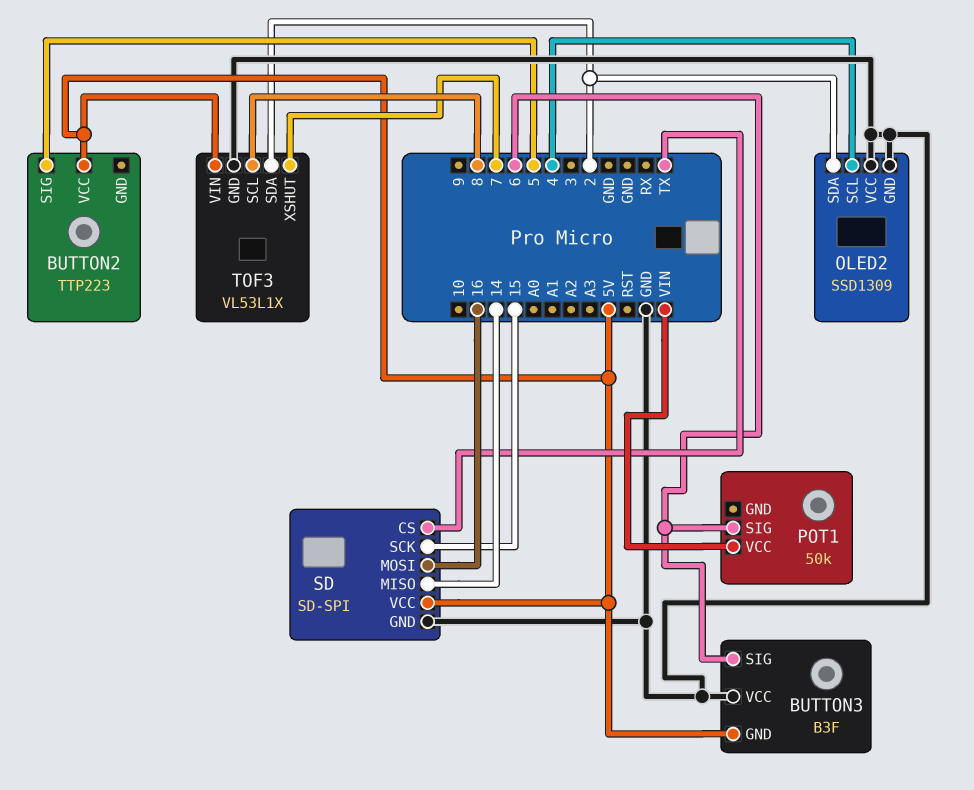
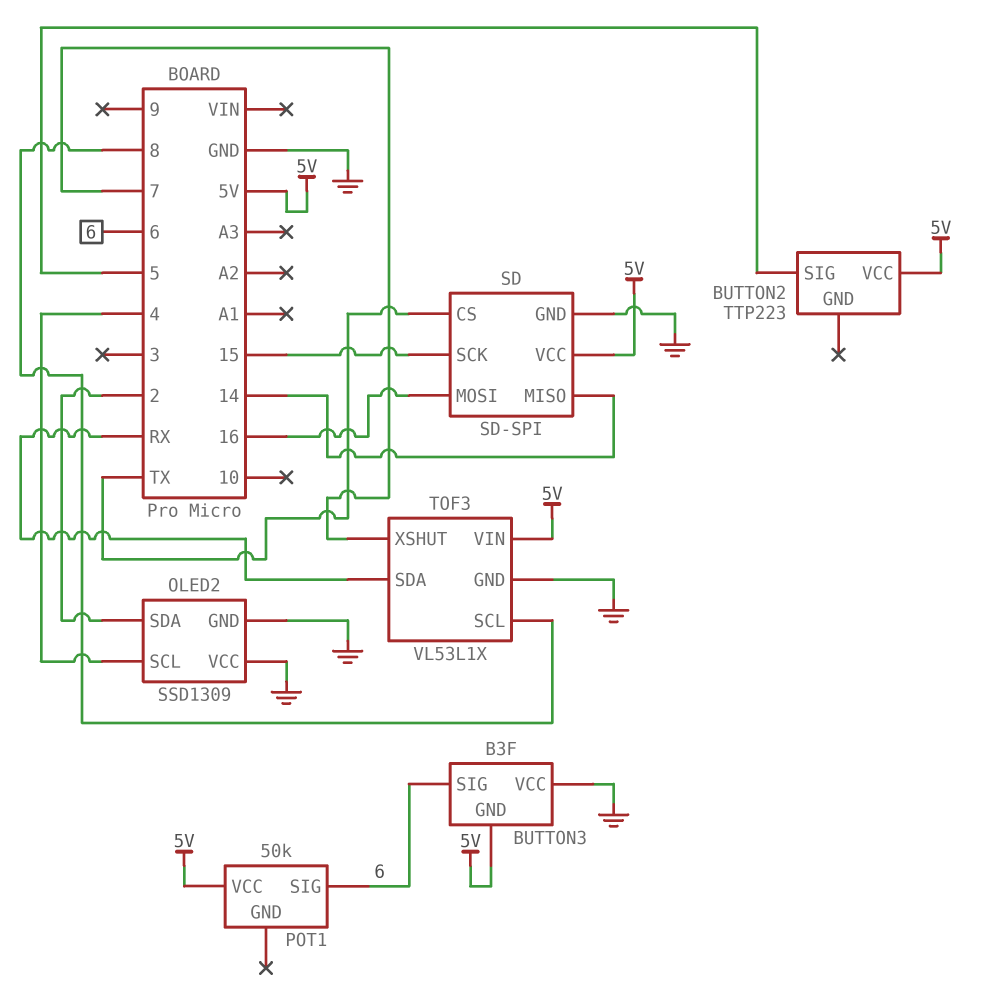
POT1 pin VCC: VIN -> 5V
TOF3 pin SDA: 2 -> RX

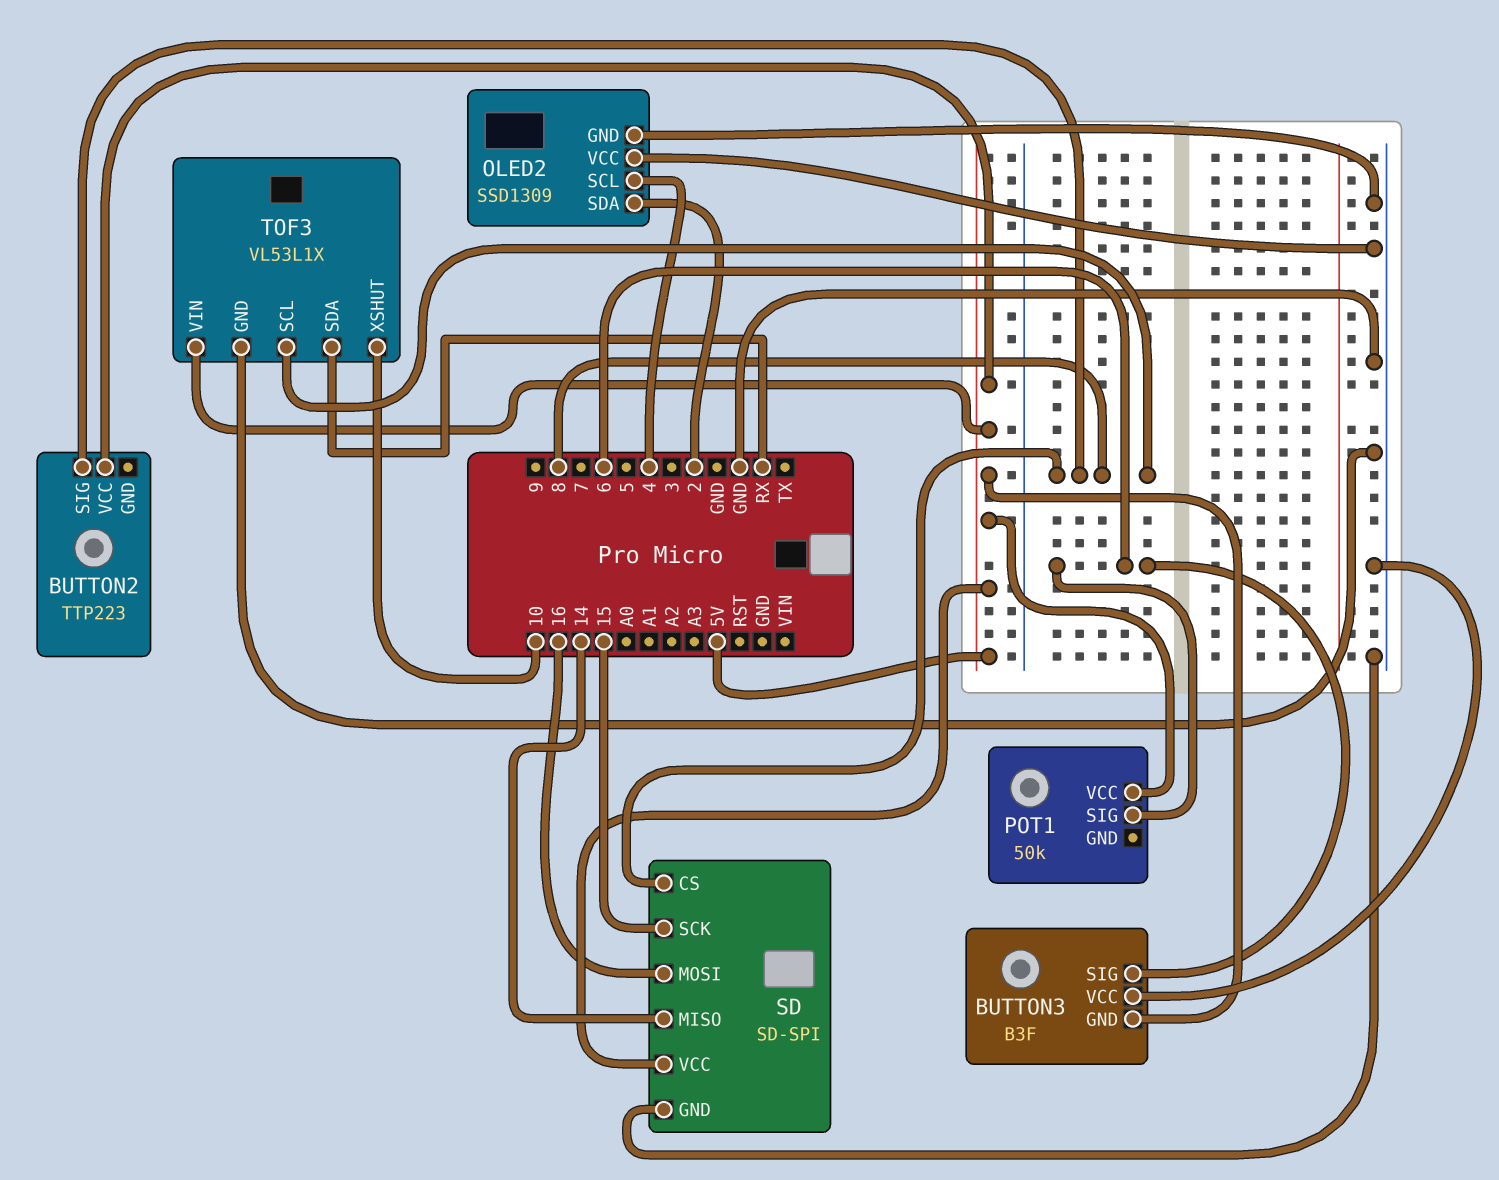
BUTTON2 pin SIG: 5 -> 8
SD pin CS: TX -> 8
TOF3 pin XSHUT: 7 -> 10

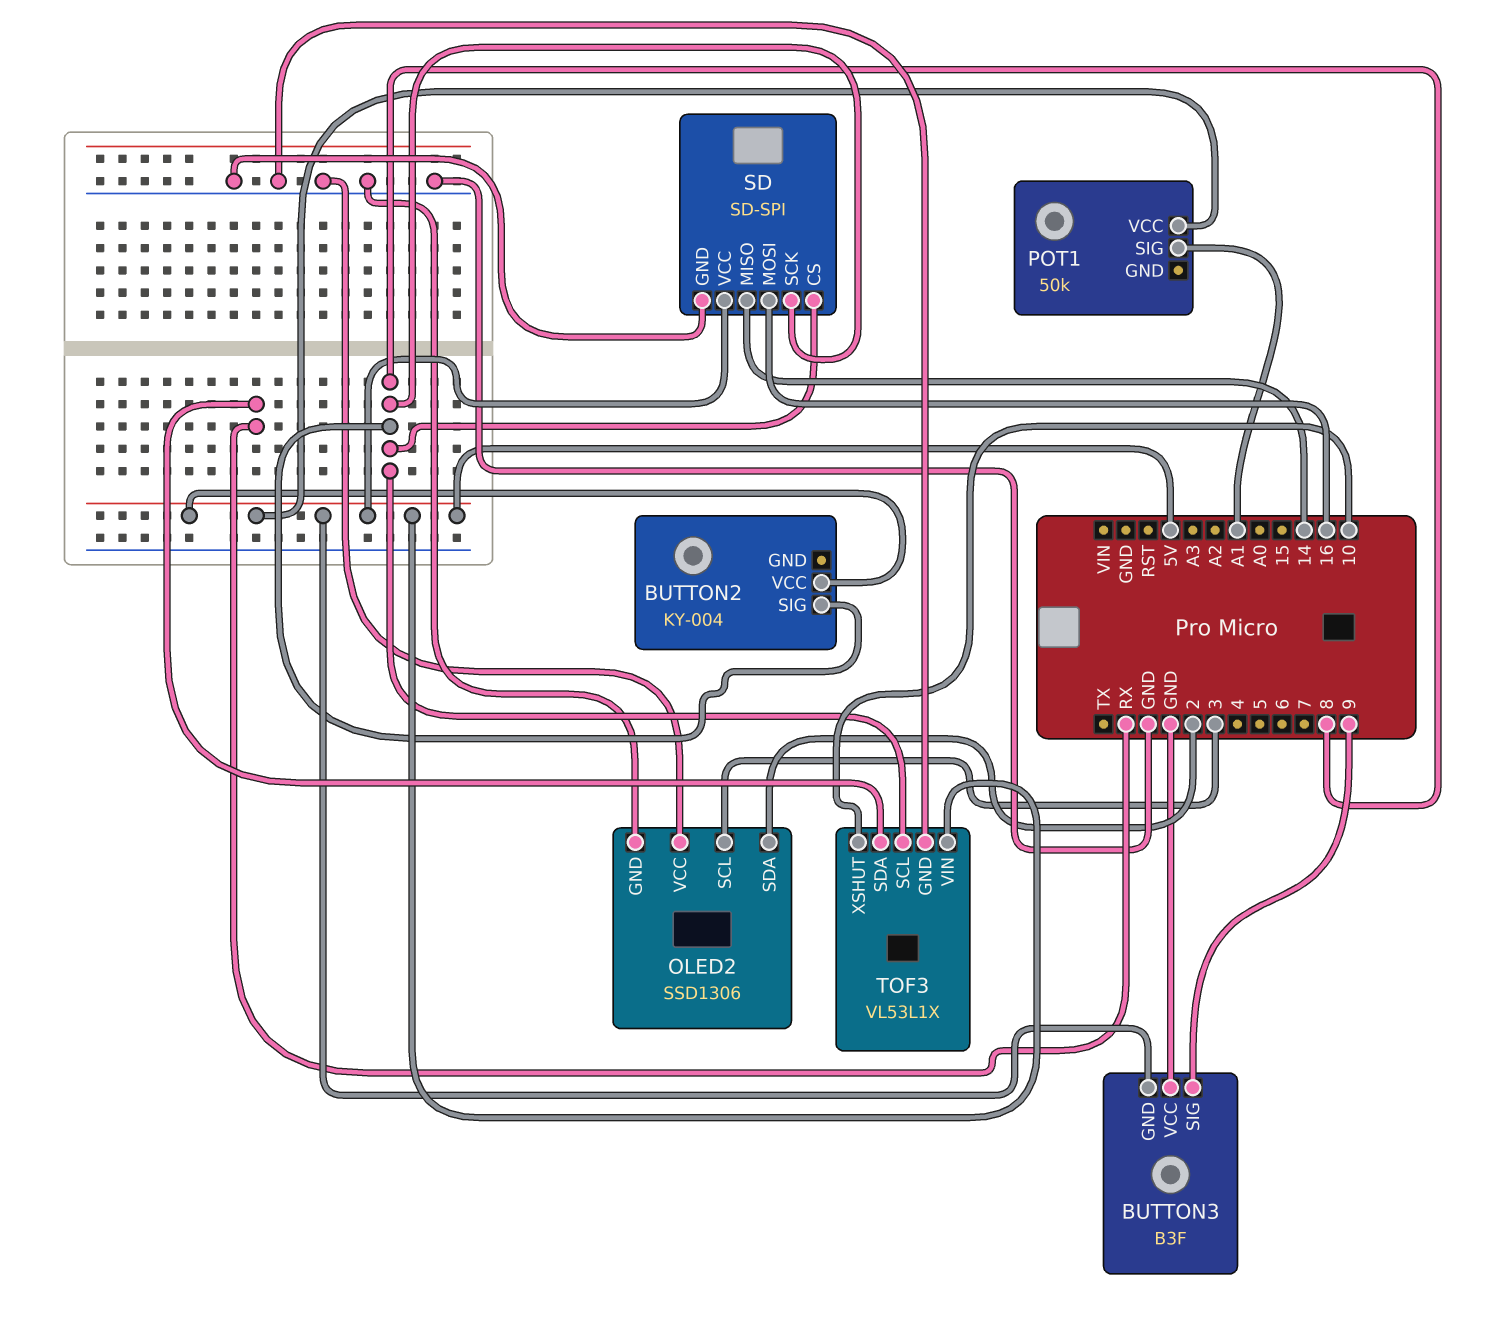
BUTTON2: TTP223 -> KY-004
BUTTON3 pin SIG: 6 -> 9
OLED2: SSD1309 -> SSD1306
OLED2 pin SCL: 4 -> 3
POT1 pin SIG: 6 -> A1
SD pin SCK: 15 -> 8

